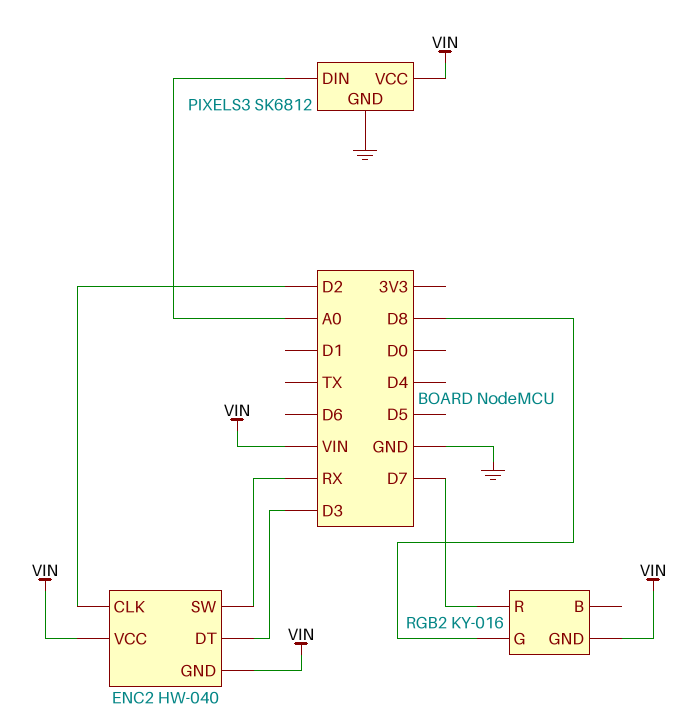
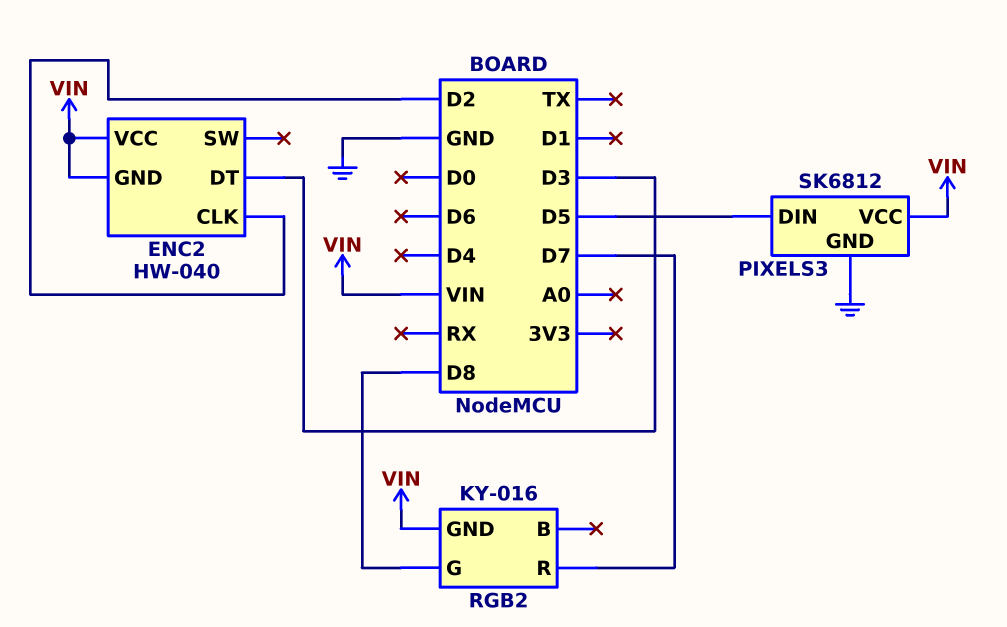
ENC2 pin SW: RX -> none
PIXELS3 pin DIN: A0 -> D5

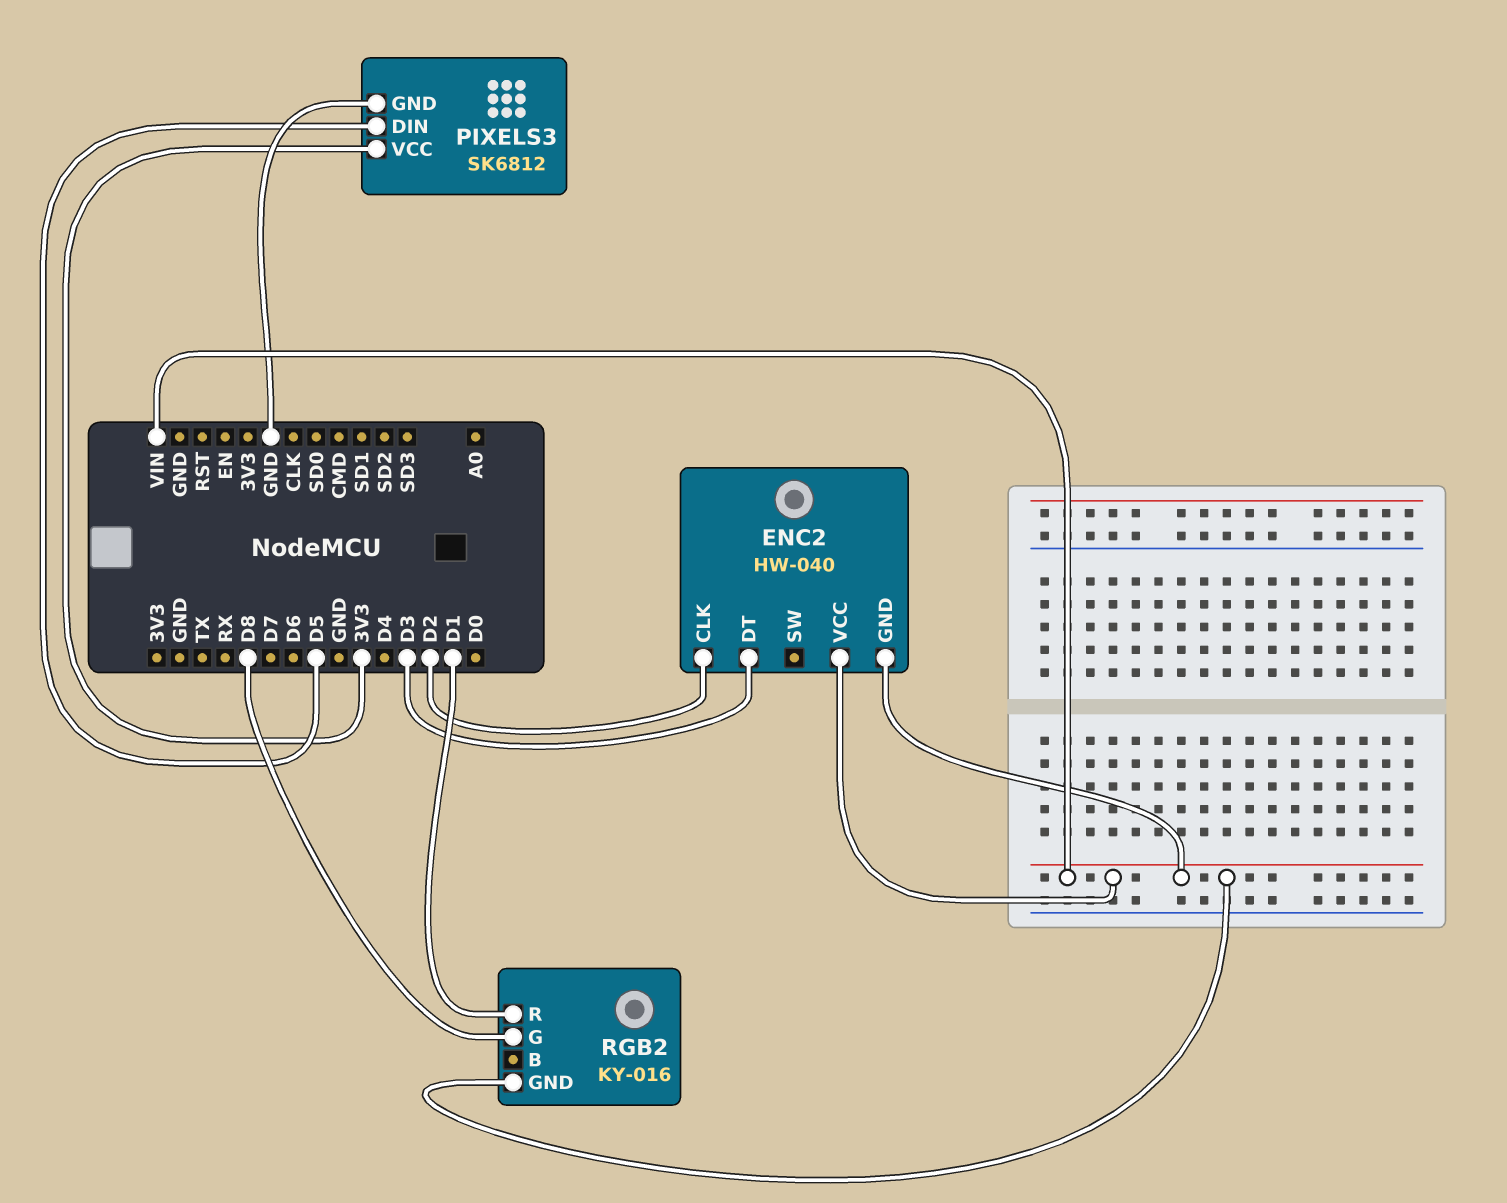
PIXELS3 pin VCC: VIN -> 3V3
RGB2 pin R: D7 -> D1

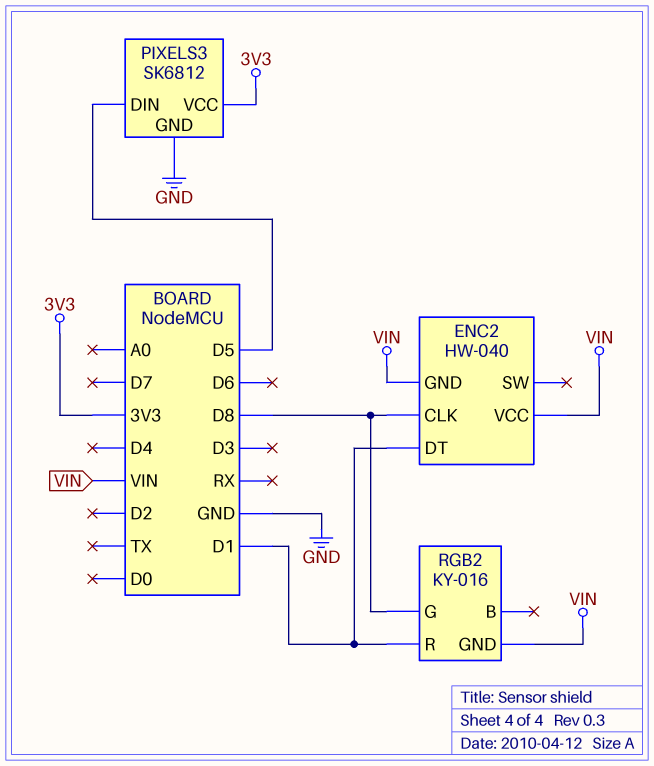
ENC2 pin CLK: D2 -> D8
ENC2 pin DT: D3 -> D1

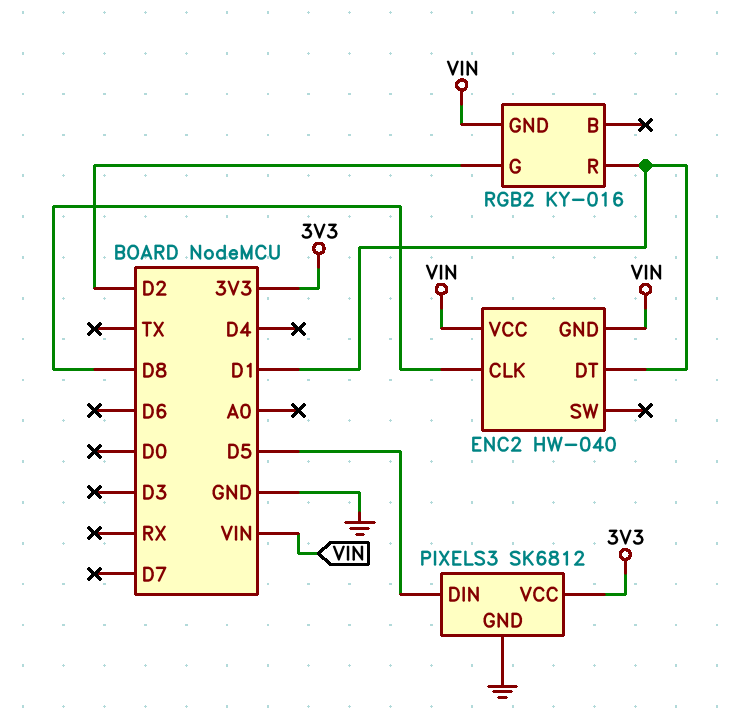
RGB2 pin G: D8 -> D2

